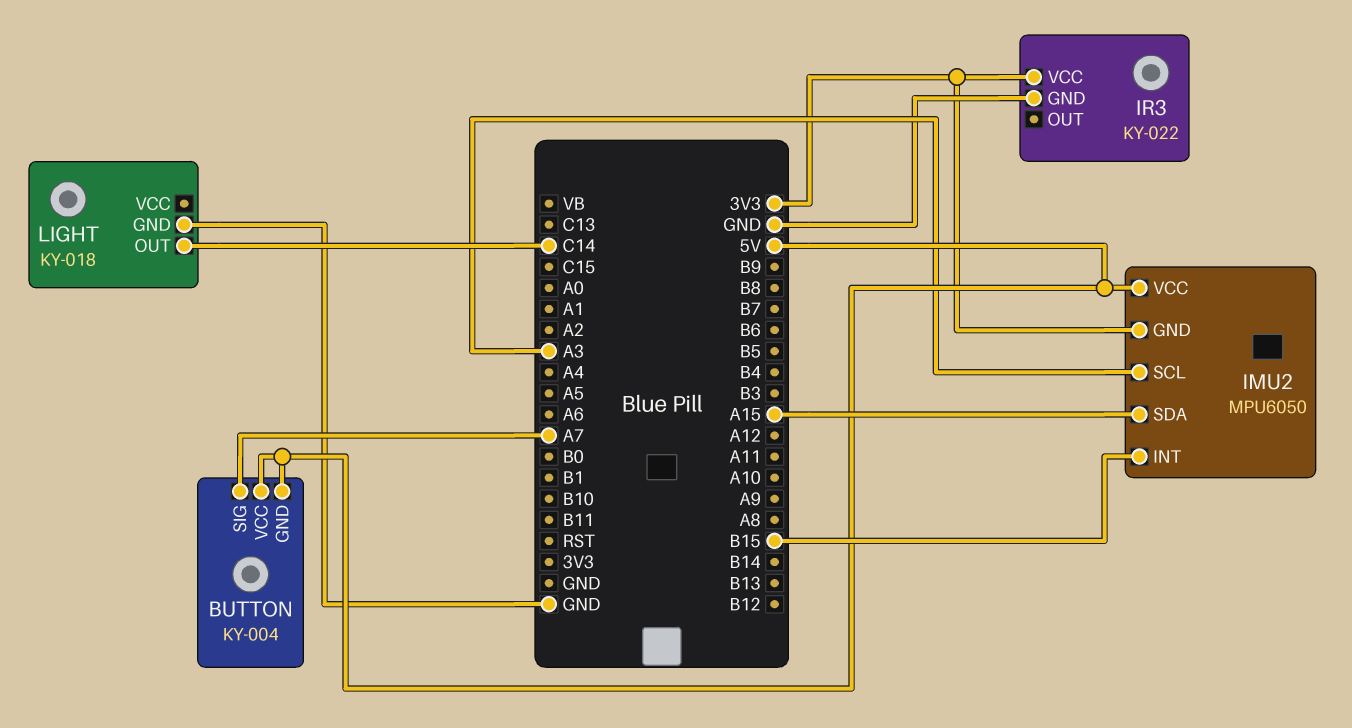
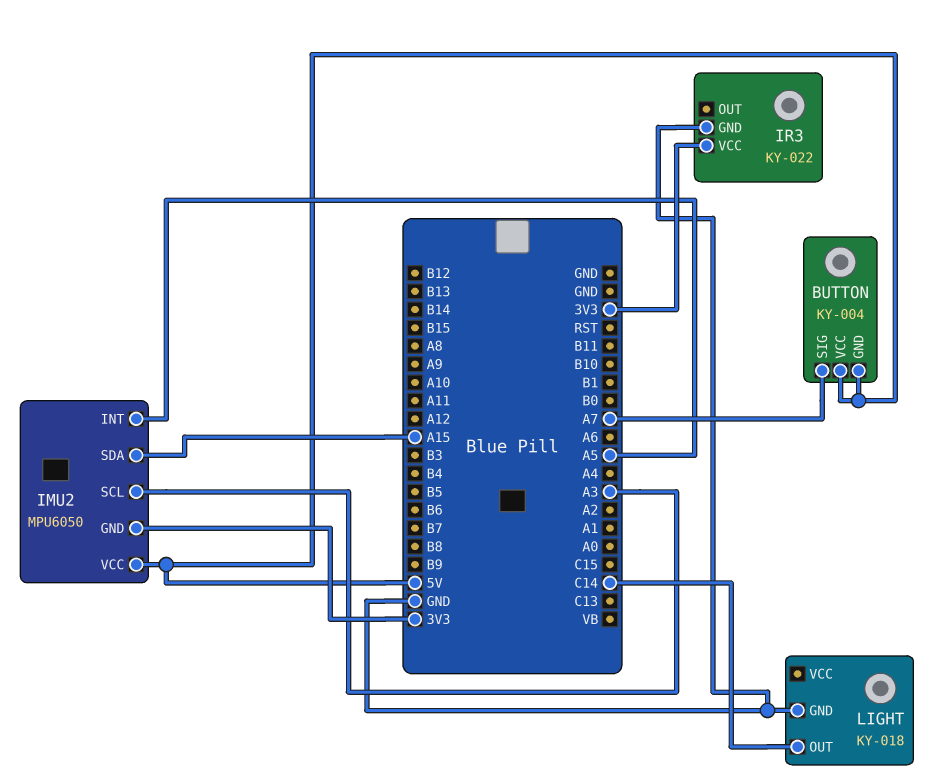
IMU2 pin INT: B15 -> A5

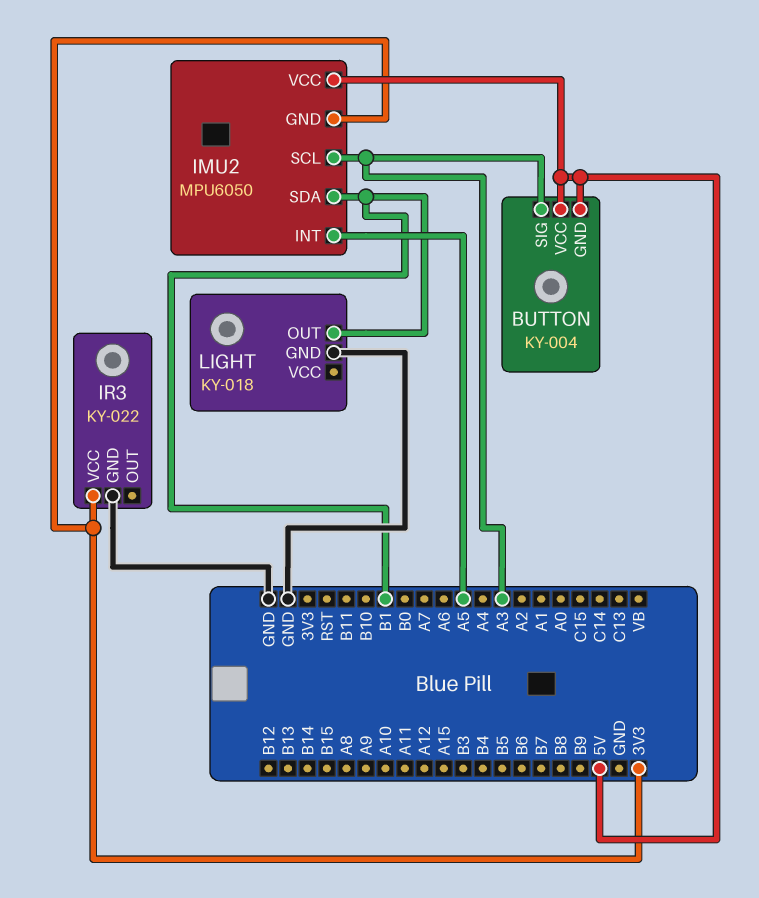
BUTTON pin SIG: A7 -> A3
IMU2 pin SDA: A15 -> B1
LIGHT pin OUT: C14 -> B1

